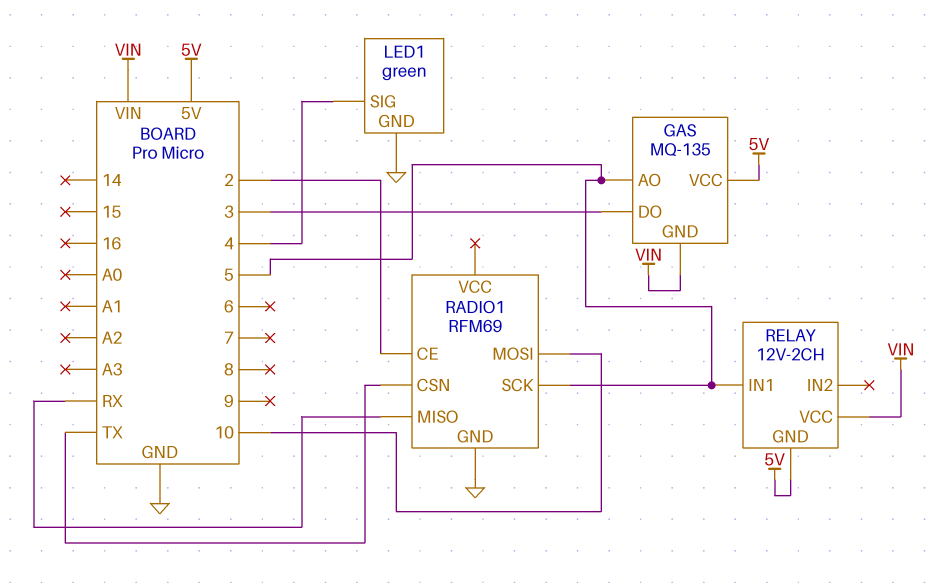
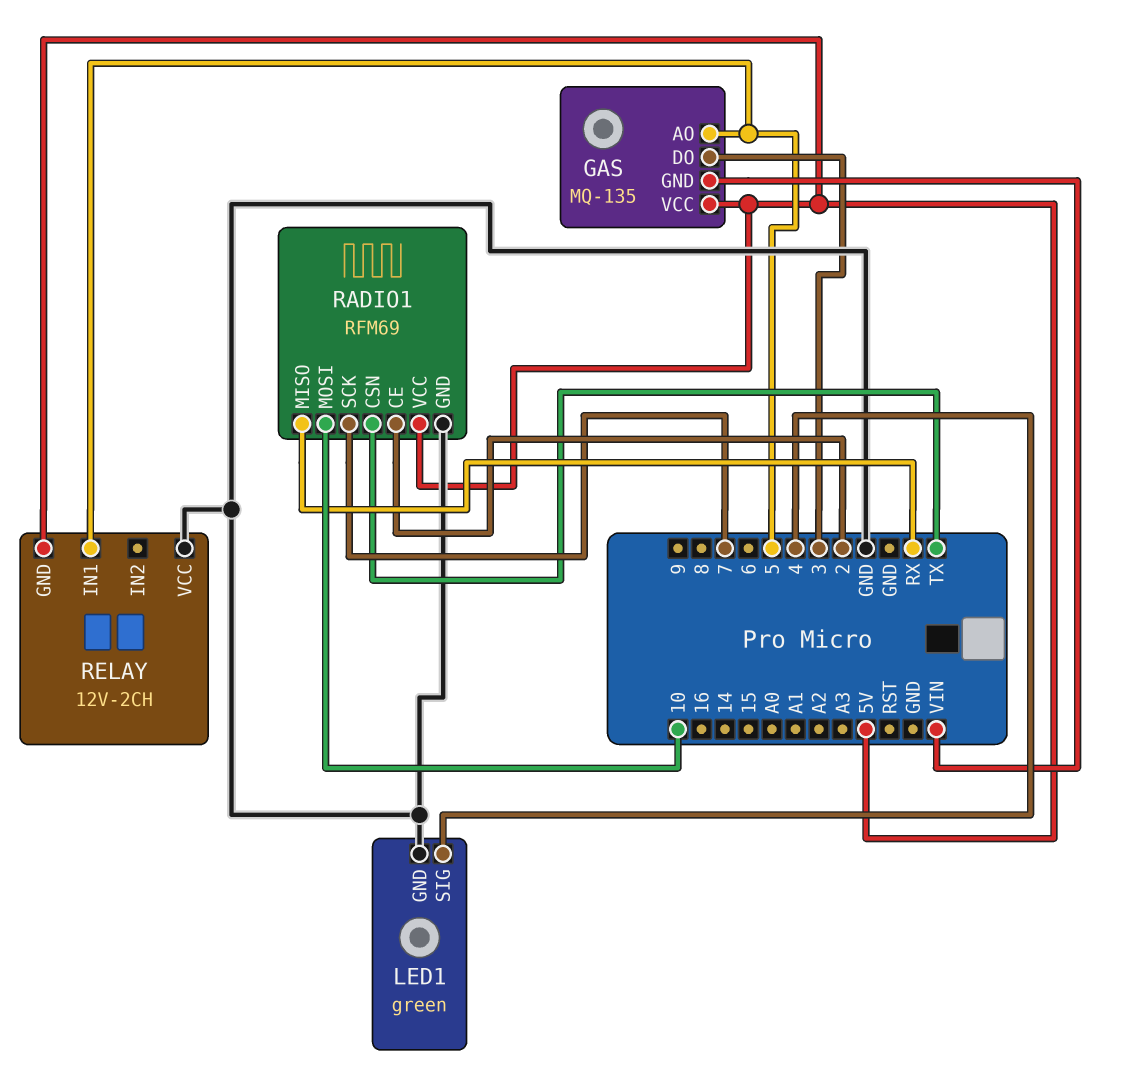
RADIO1 pin SCK: 5 -> 7
RADIO1 pin VCC: none -> 5V
RELAY pin VCC: VIN -> GND

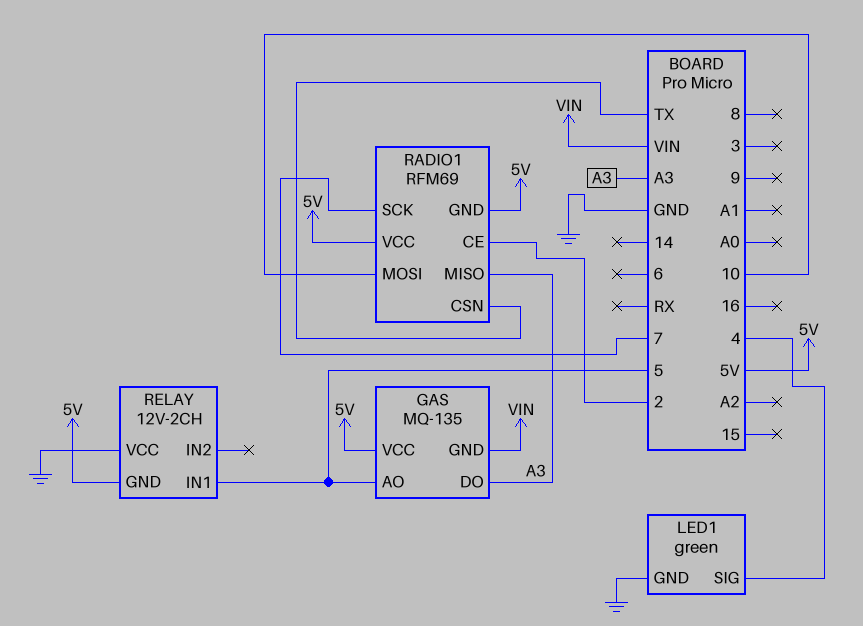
GAS pin DO: 3 -> A3
RADIO1 pin GND: GND -> 5V
RADIO1 pin MISO: RX -> A3

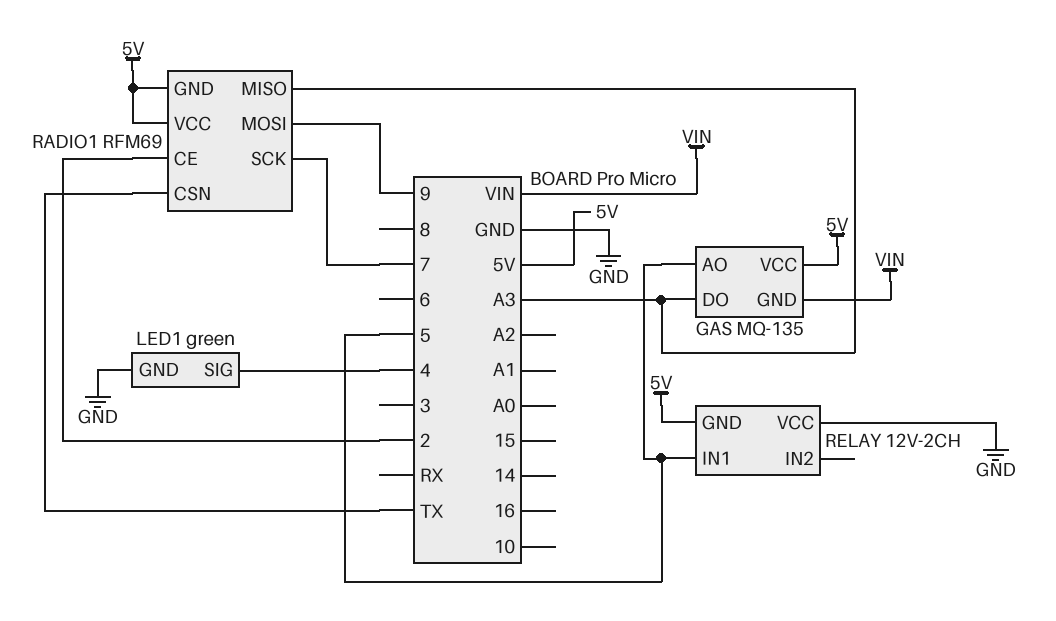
RADIO1 pin MOSI: 10 -> 9

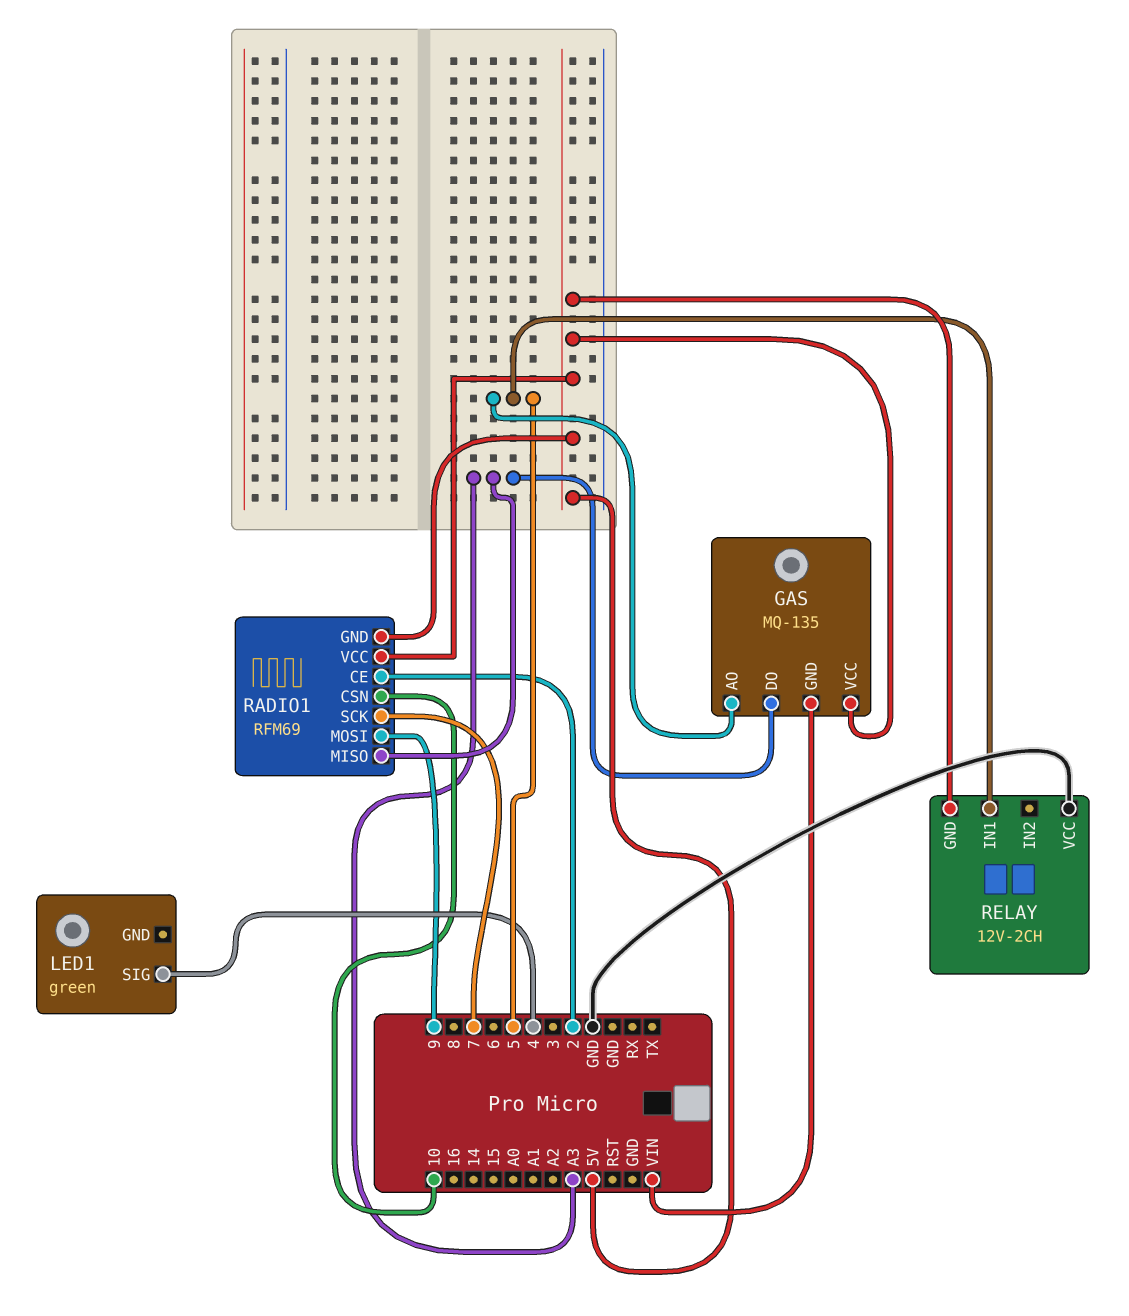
LED1 pin GND: GND -> none
RADIO1 pin CSN: TX -> 10

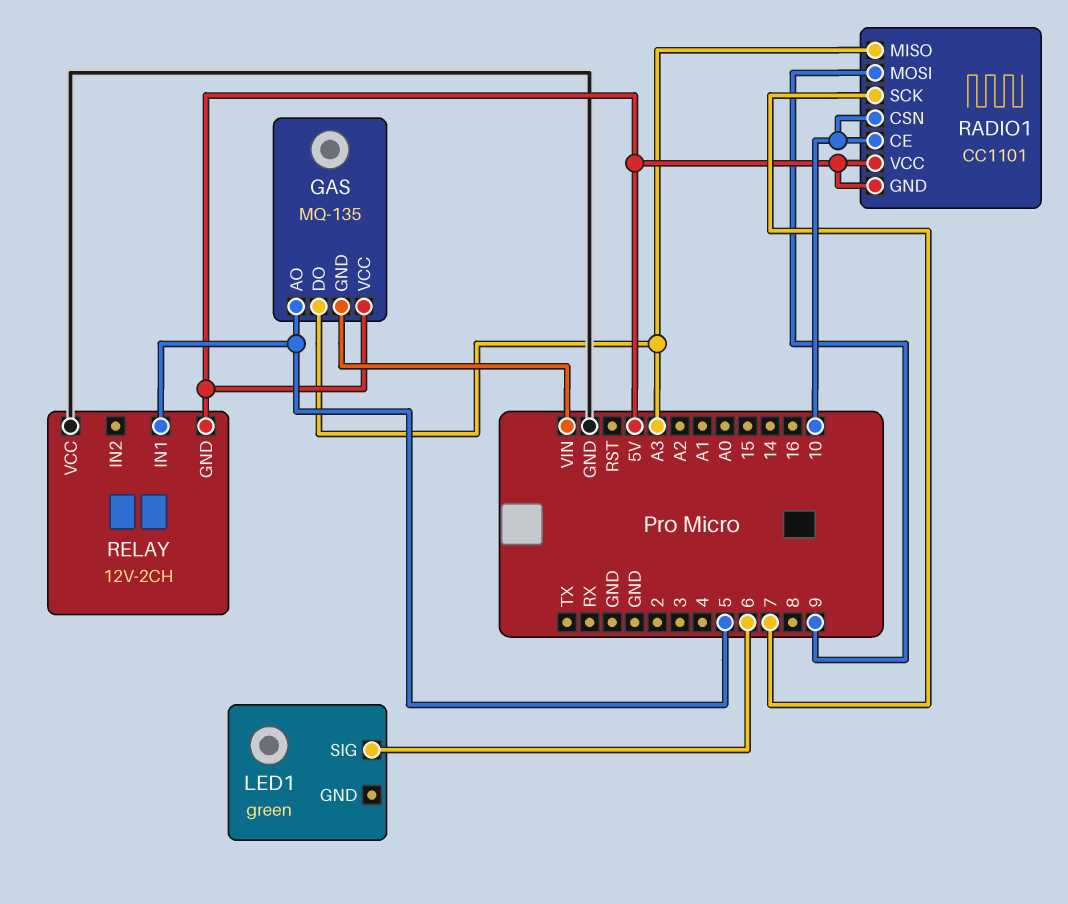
LED1 pin SIG: 4 -> 6
RADIO1: RFM69 -> CC1101
RADIO1 pin CE: 2 -> 10

